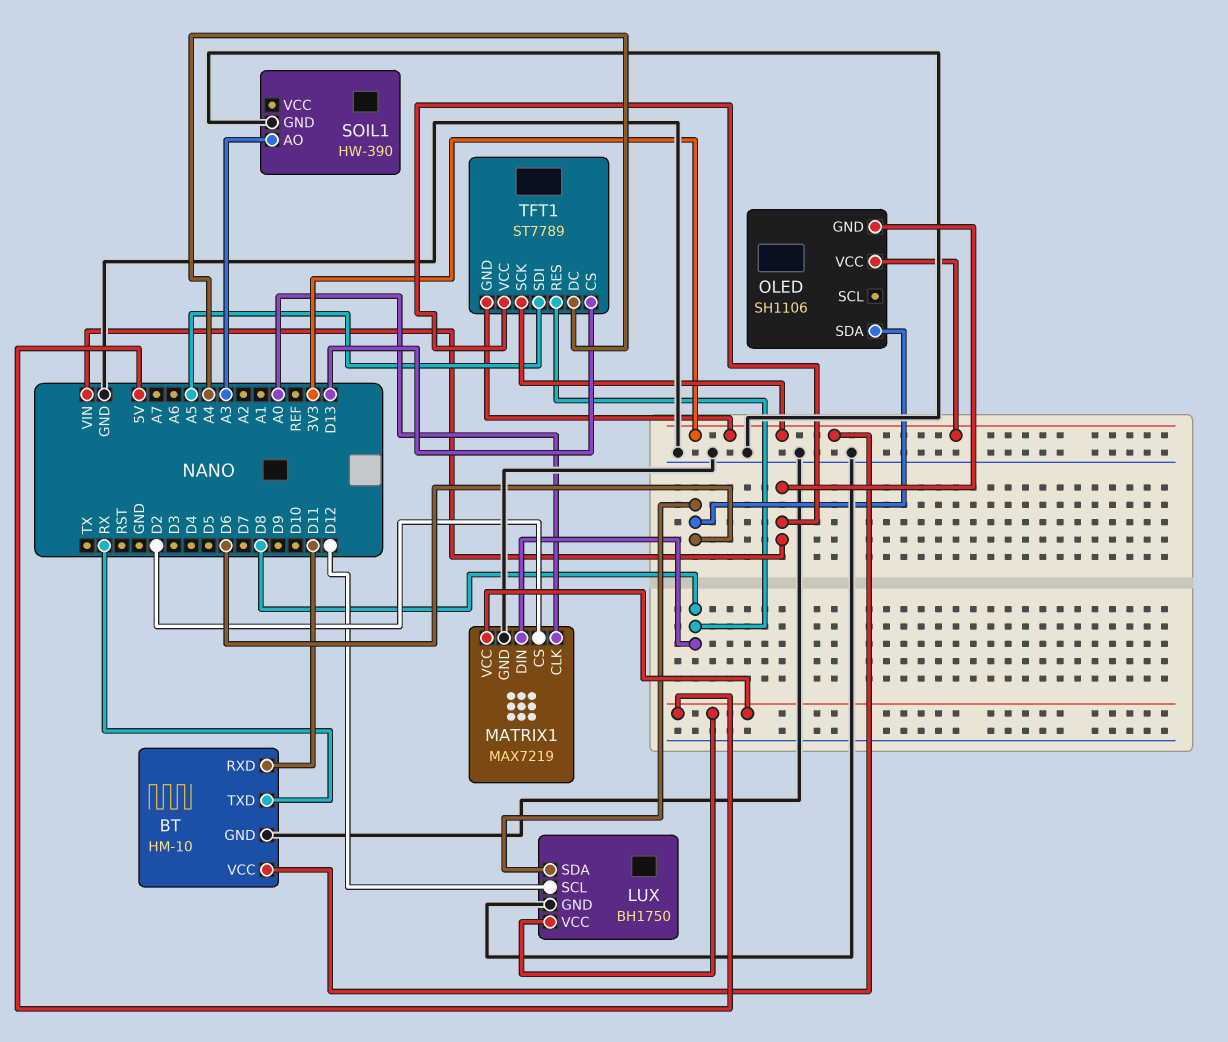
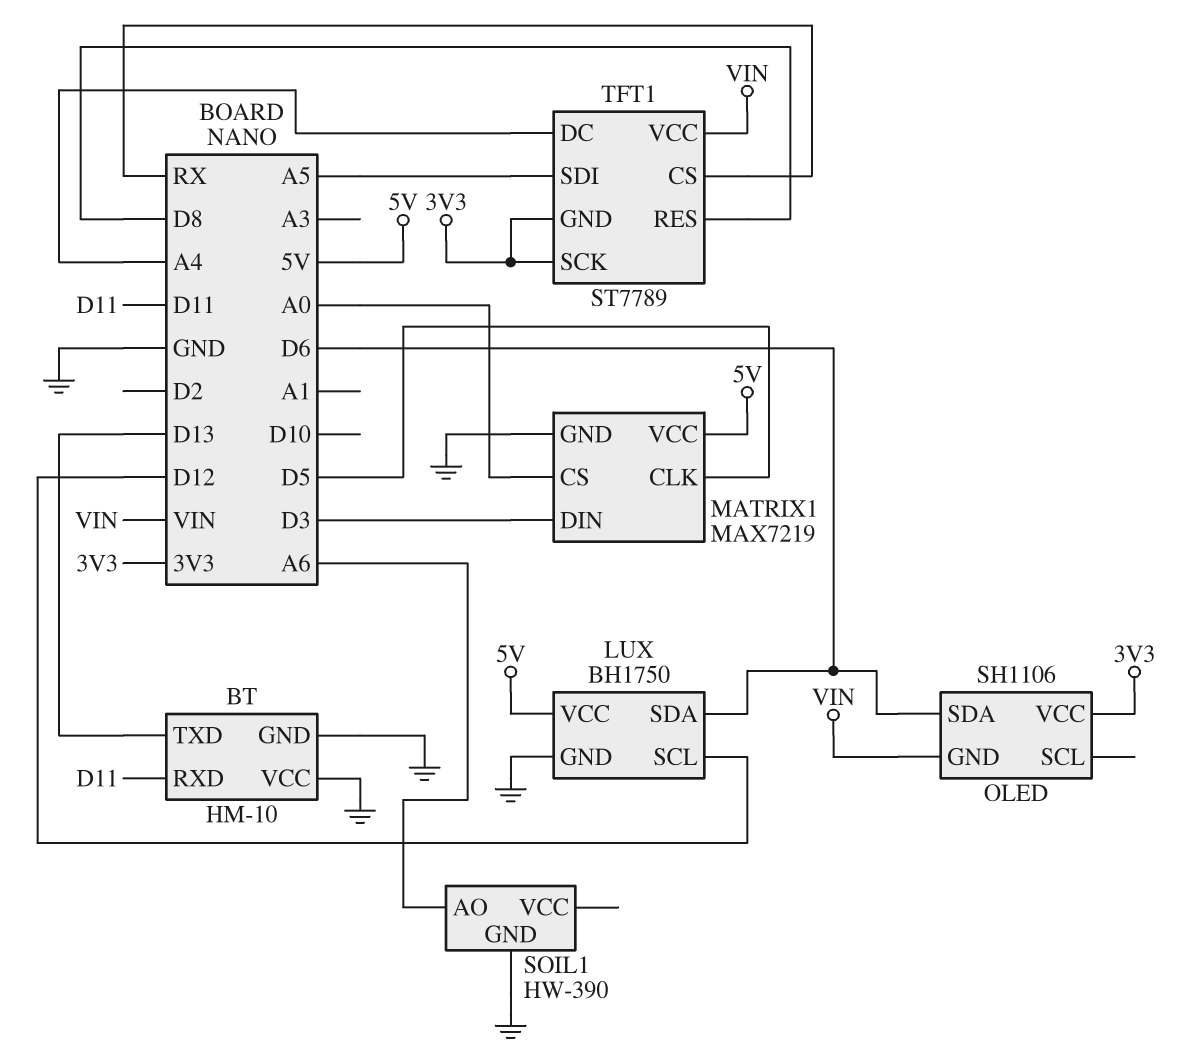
BT pin TXD: RX -> D13
BT pin VCC: 3V3 -> GND
MATRIX1 pin CLK: A0 -> D5
MATRIX1 pin CS: D2 -> A0
MATRIX1 pin DIN: D8 -> D3
SOIL1 pin AO: A3 -> A6
TFT1 pin CS: D13 -> RX

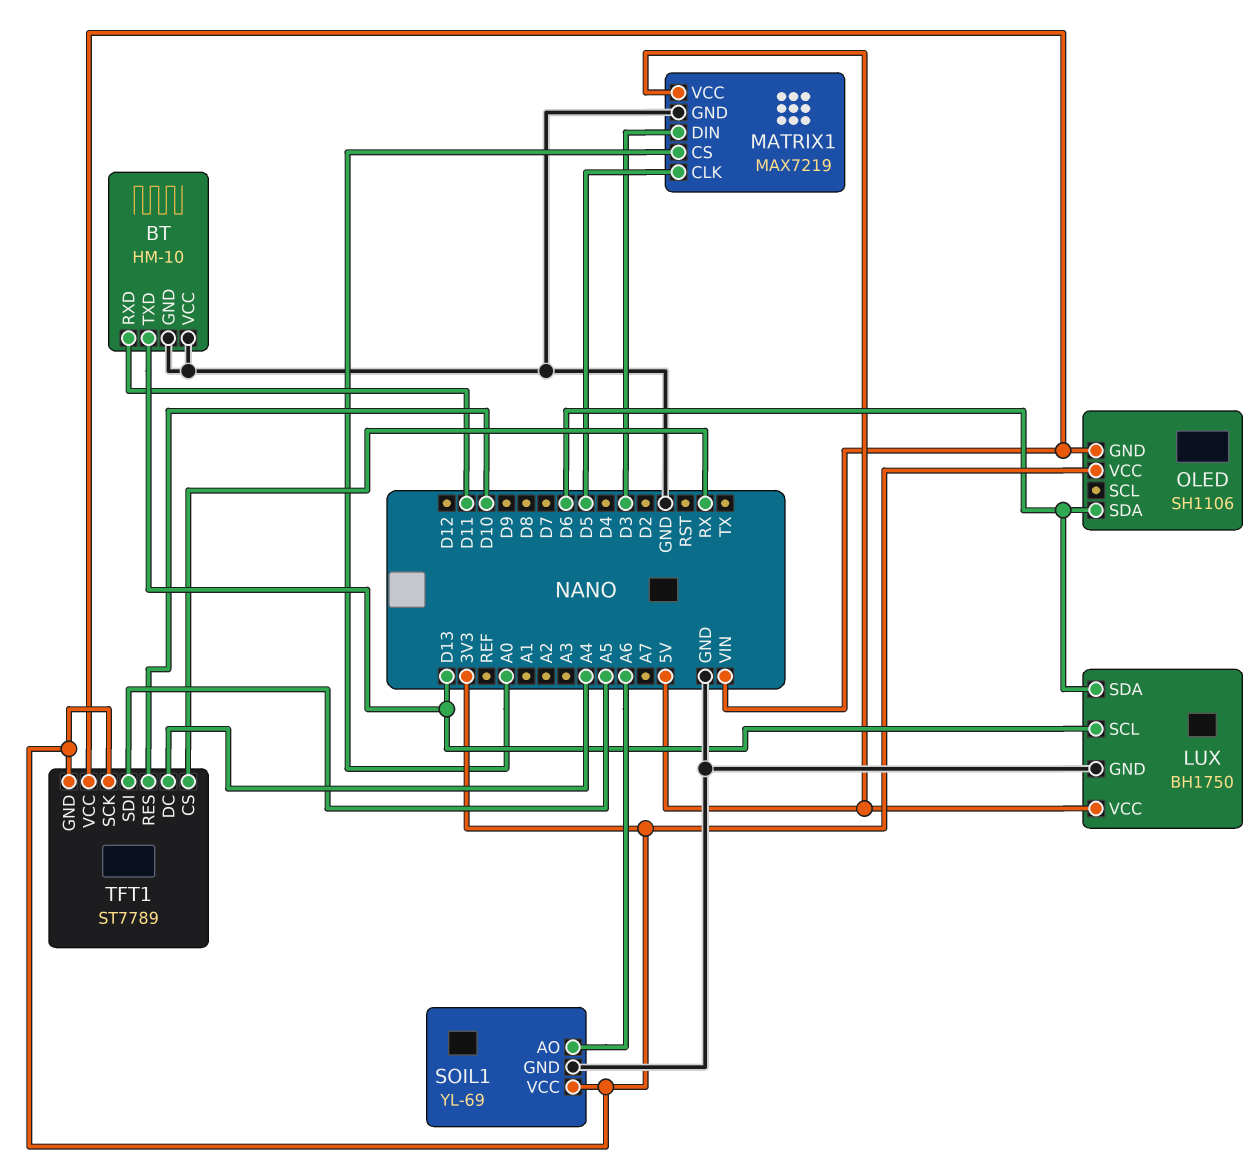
LUX pin SCL: D12 -> D13
SOIL1: HW-390 -> YL-69
SOIL1 pin VCC: none -> 3V3
TFT1 pin RES: D8 -> D10

